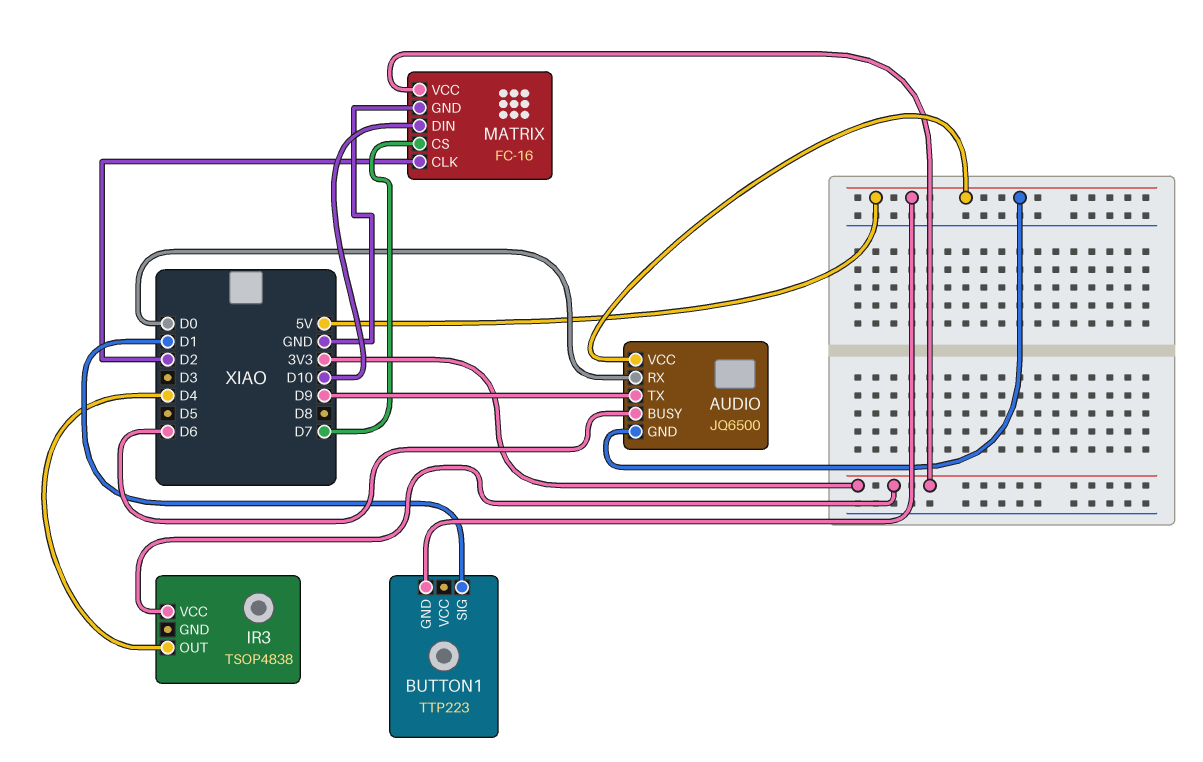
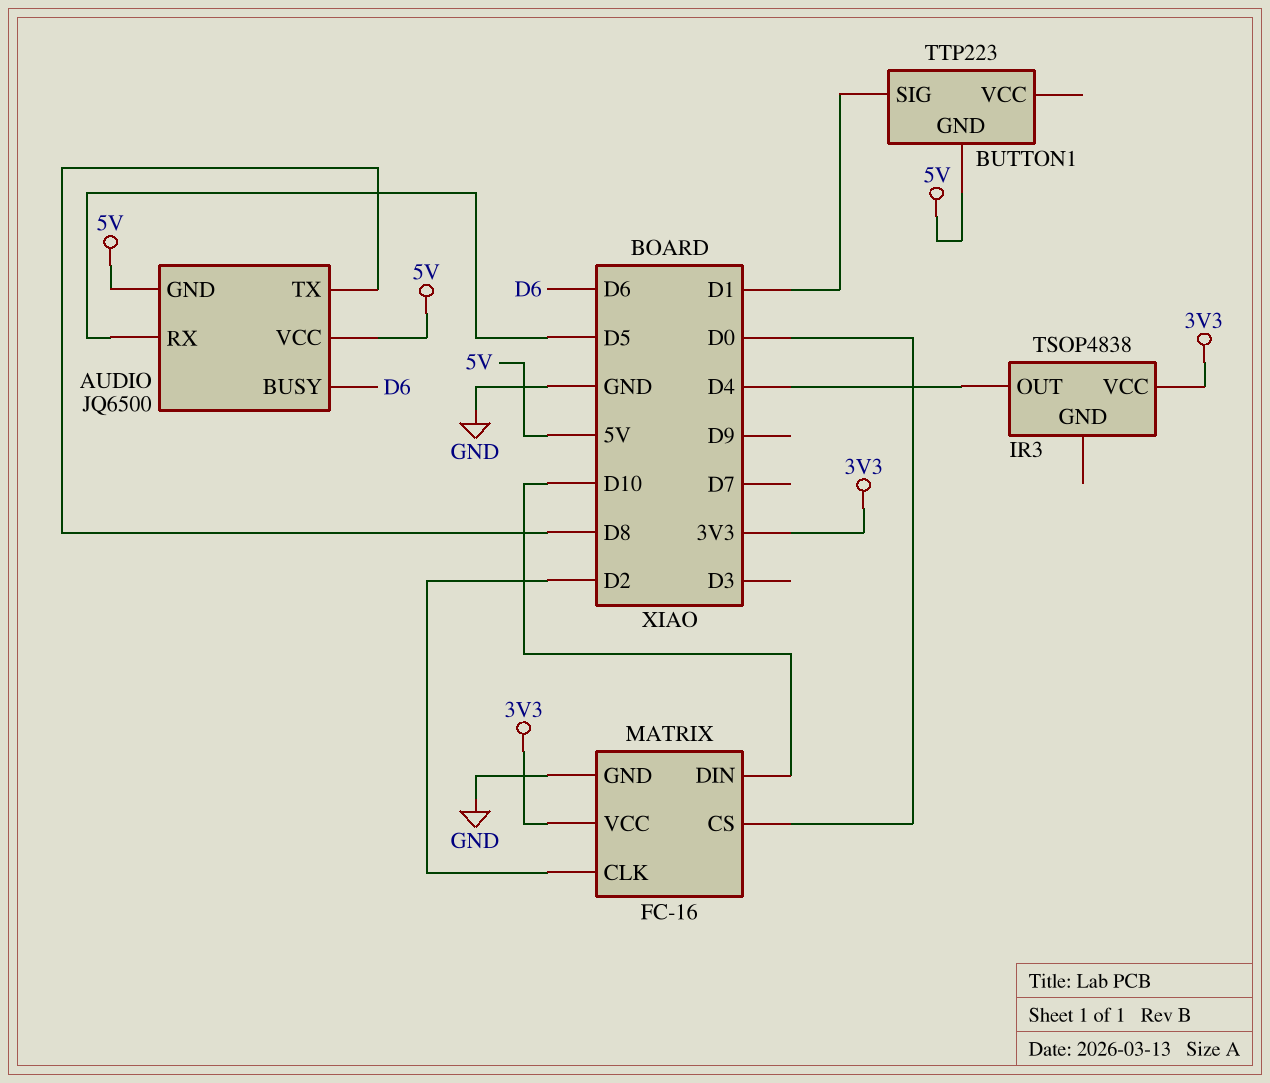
AUDIO pin RX: D0 -> D5
AUDIO pin TX: D9 -> D8
MATRIX pin CS: D7 -> D0

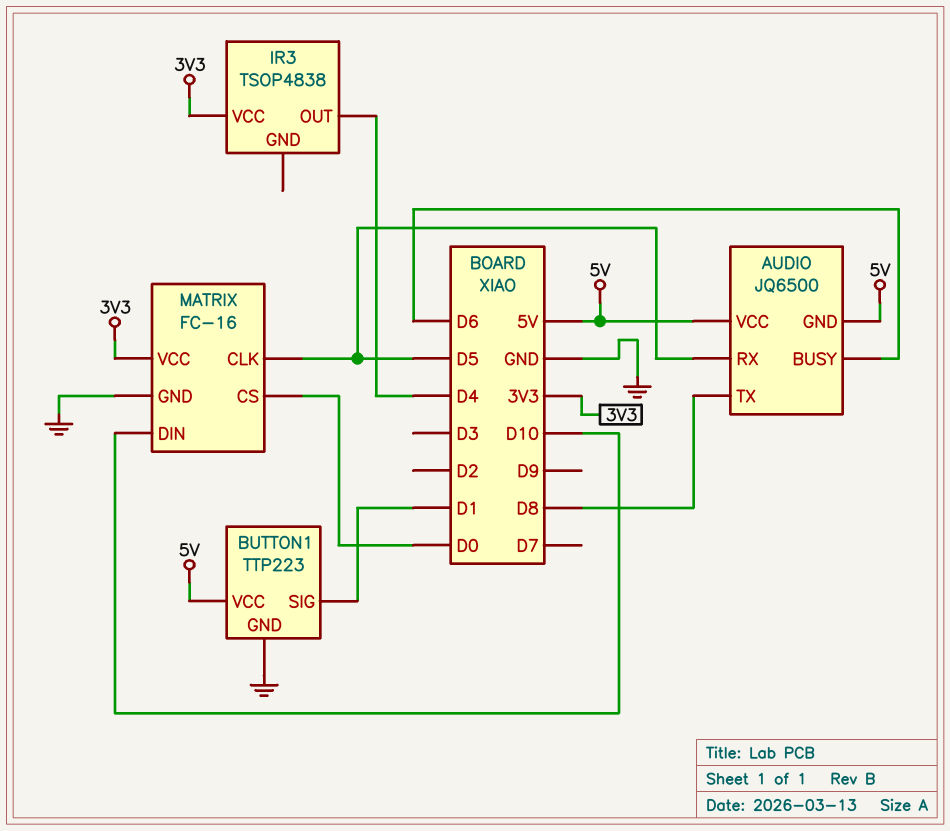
BUTTON1 pin GND: 5V -> GND
BUTTON1 pin VCC: none -> 5V
MATRIX pin CLK: D2 -> D5

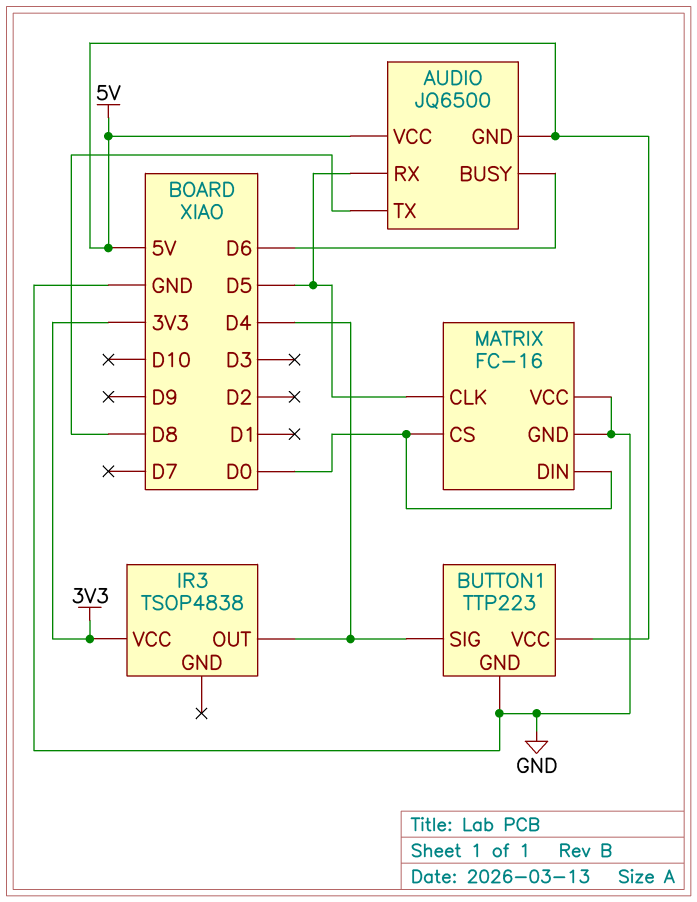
BUTTON1 pin SIG: D1 -> D4
MATRIX pin DIN: D10 -> D0
MATRIX pin VCC: 3V3 -> GND

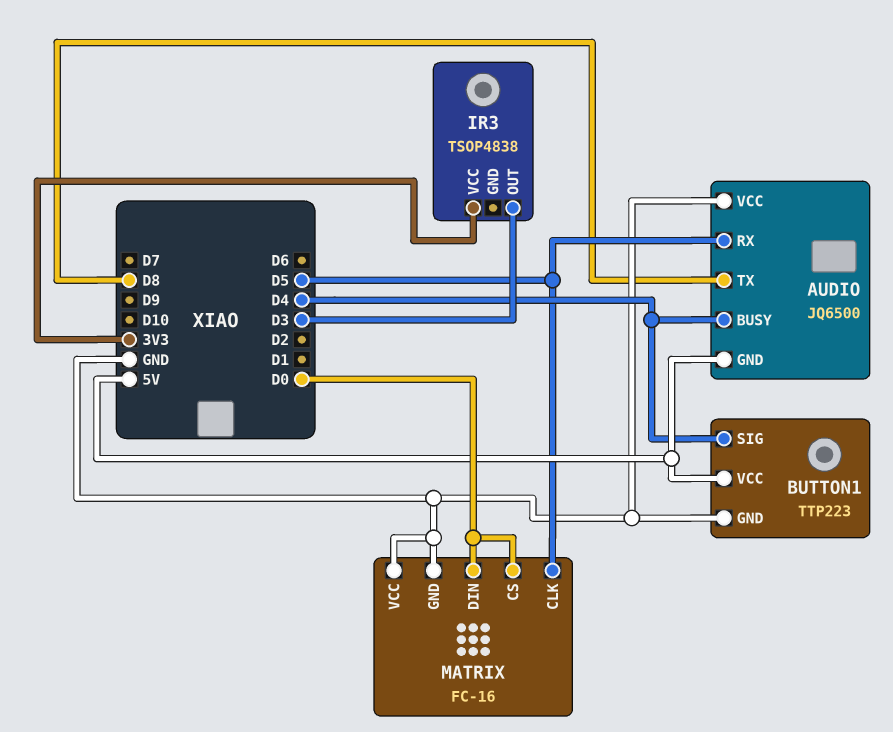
AUDIO pin BUSY: D6 -> D4
AUDIO pin VCC: 5V -> GND
IR3 pin OUT: D4 -> D3

